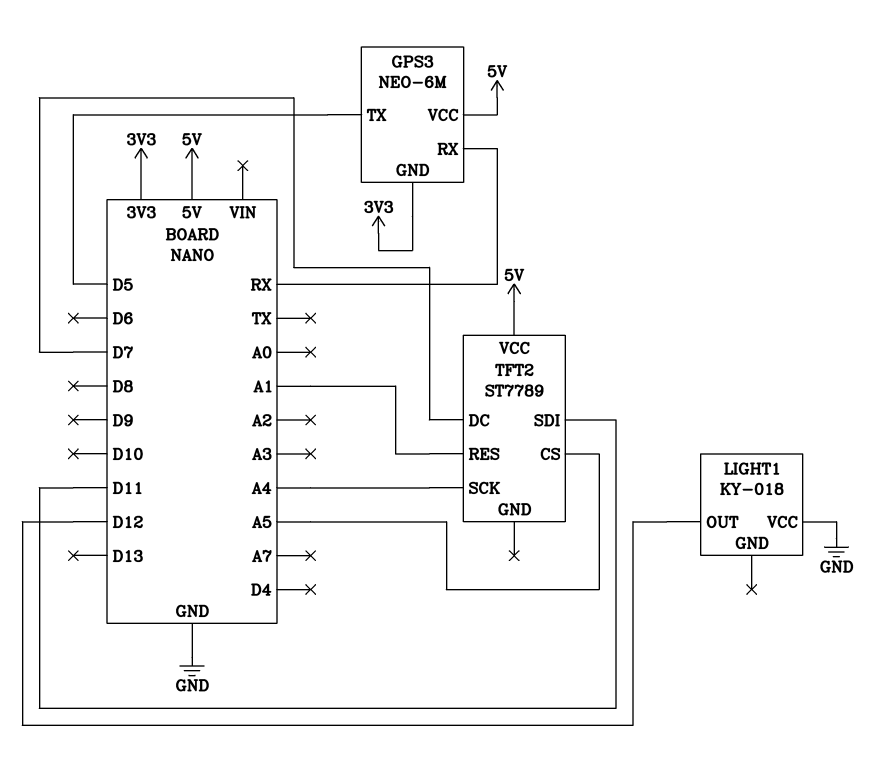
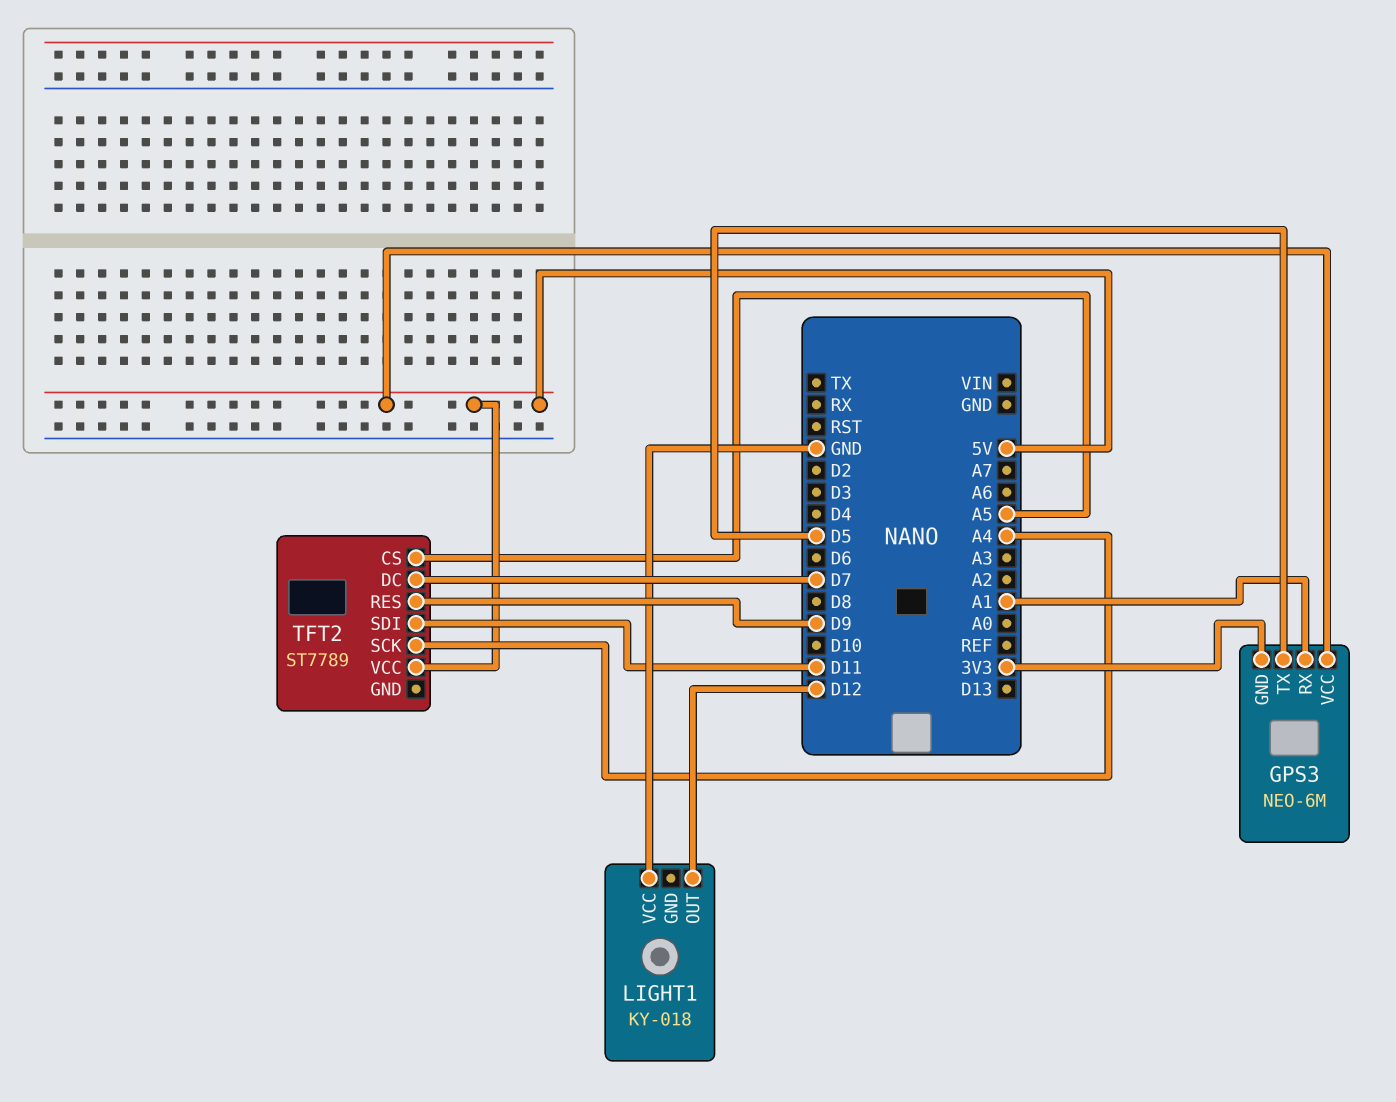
GPS3 pin RX: RX -> A1
TFT2 pin RES: A1 -> D9

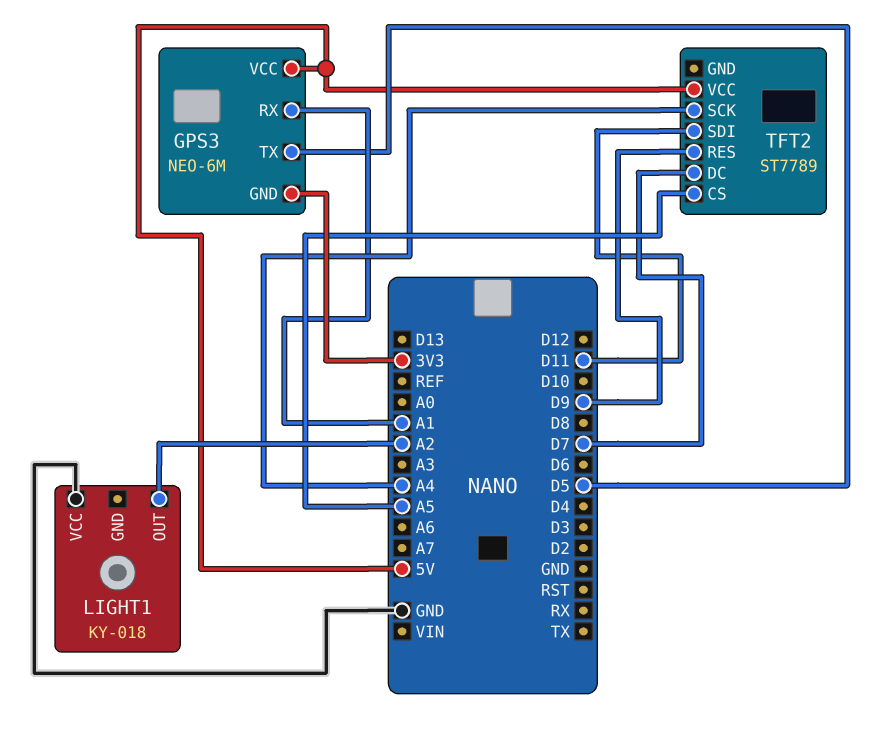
LIGHT1 pin OUT: D12 -> A2

